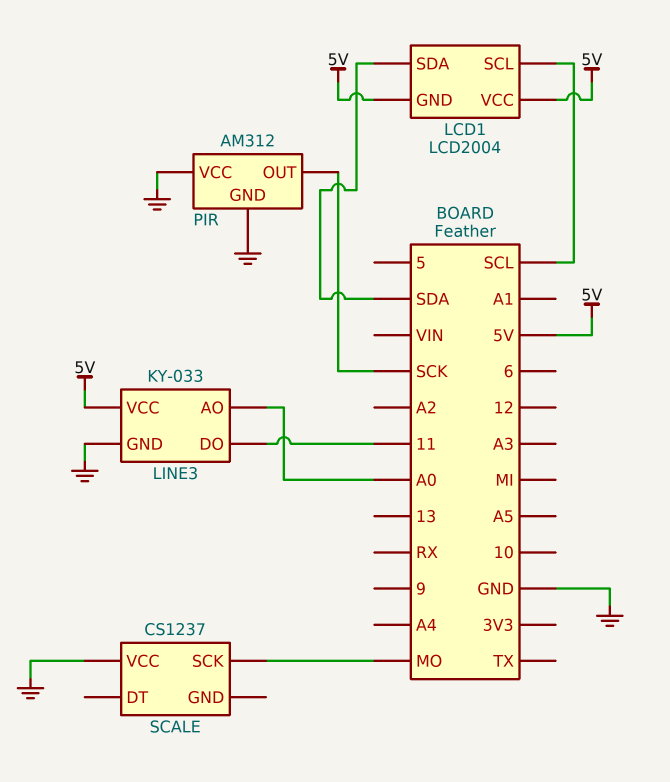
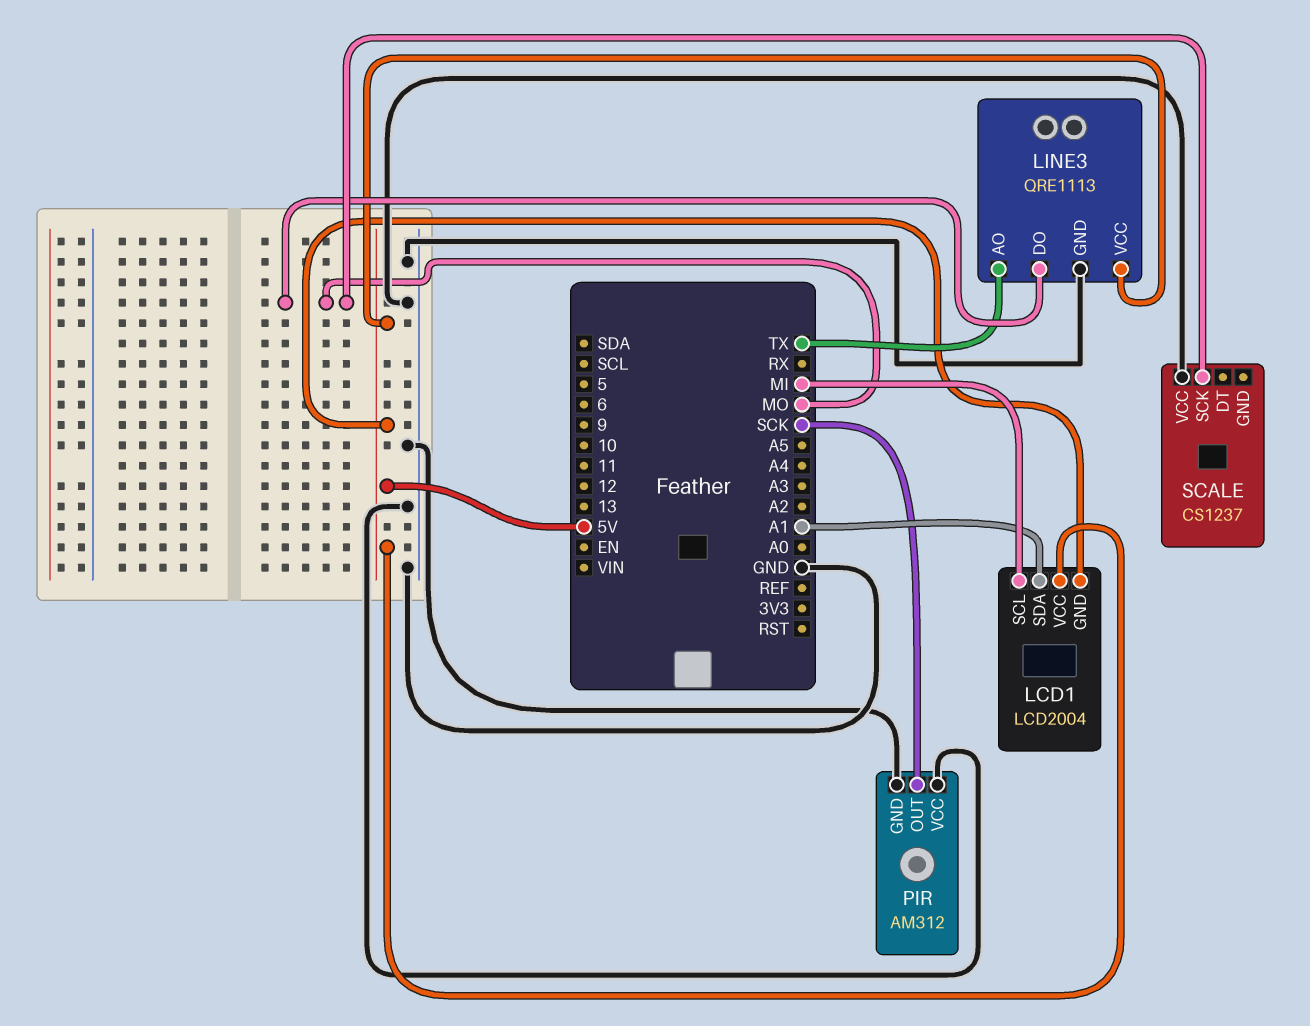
LCD1 pin SCL: SCL -> MI
LCD1 pin SDA: SDA -> A1
LINE3: KY-033 -> QRE1113
LINE3 pin AO: A0 -> TX
LINE3 pin DO: 11 -> MO

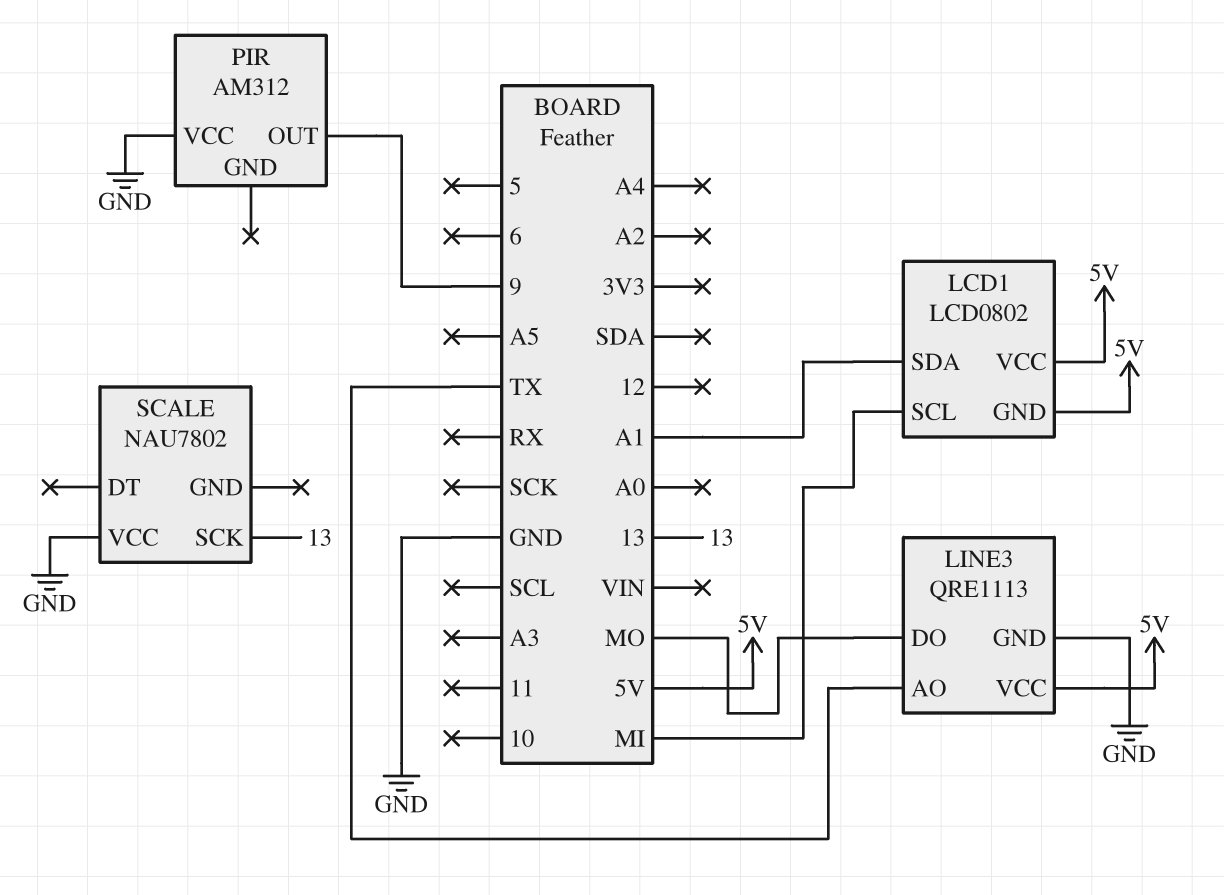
LCD1: LCD2004 -> LCD0802
PIR pin GND: GND -> none
PIR pin OUT: SCK -> 9
SCALE: CS1237 -> NAU7802
SCALE pin SCK: MO -> 13

